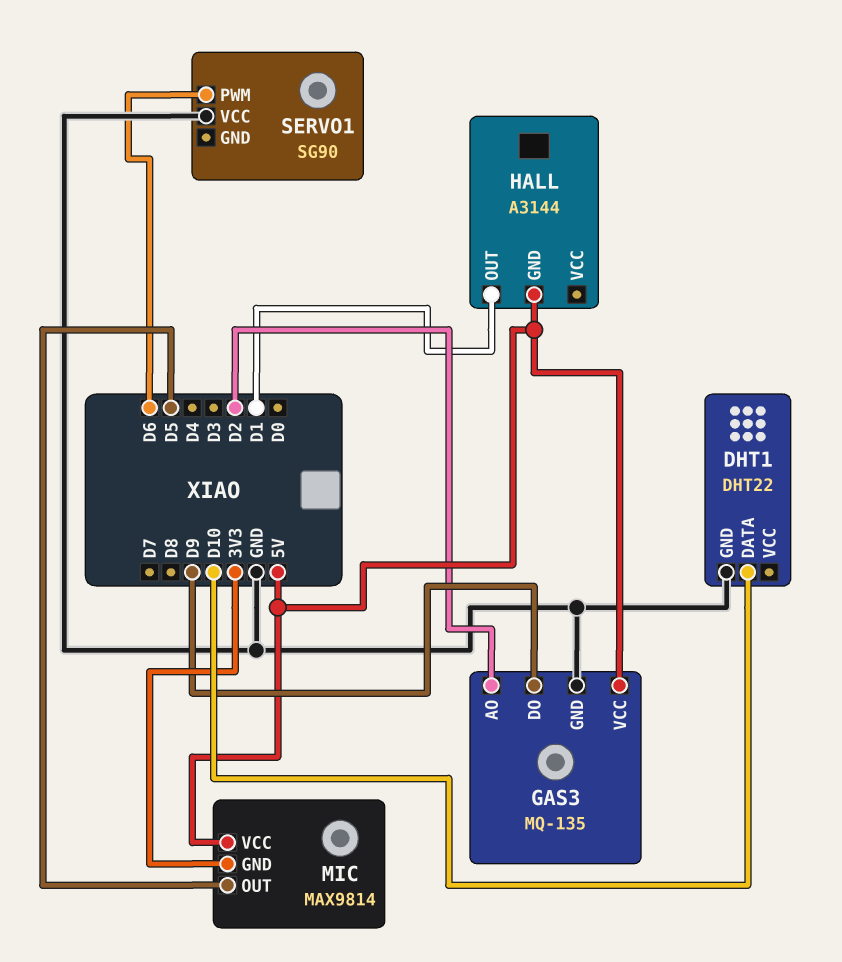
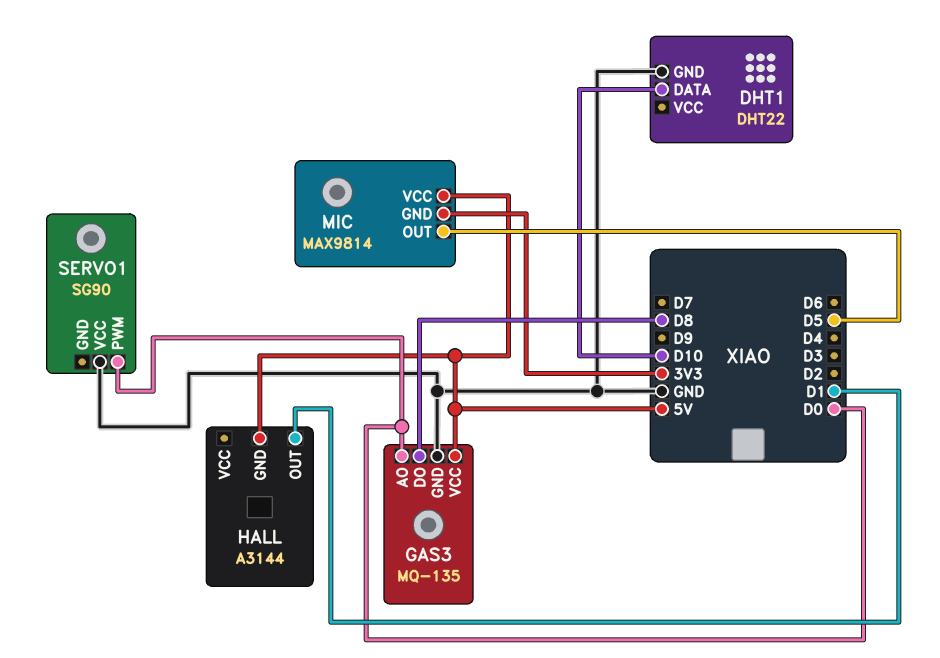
GAS3 pin AO: D2 -> D0
GAS3 pin DO: D9 -> D8
SERVO1 pin PWM: D6 -> D0

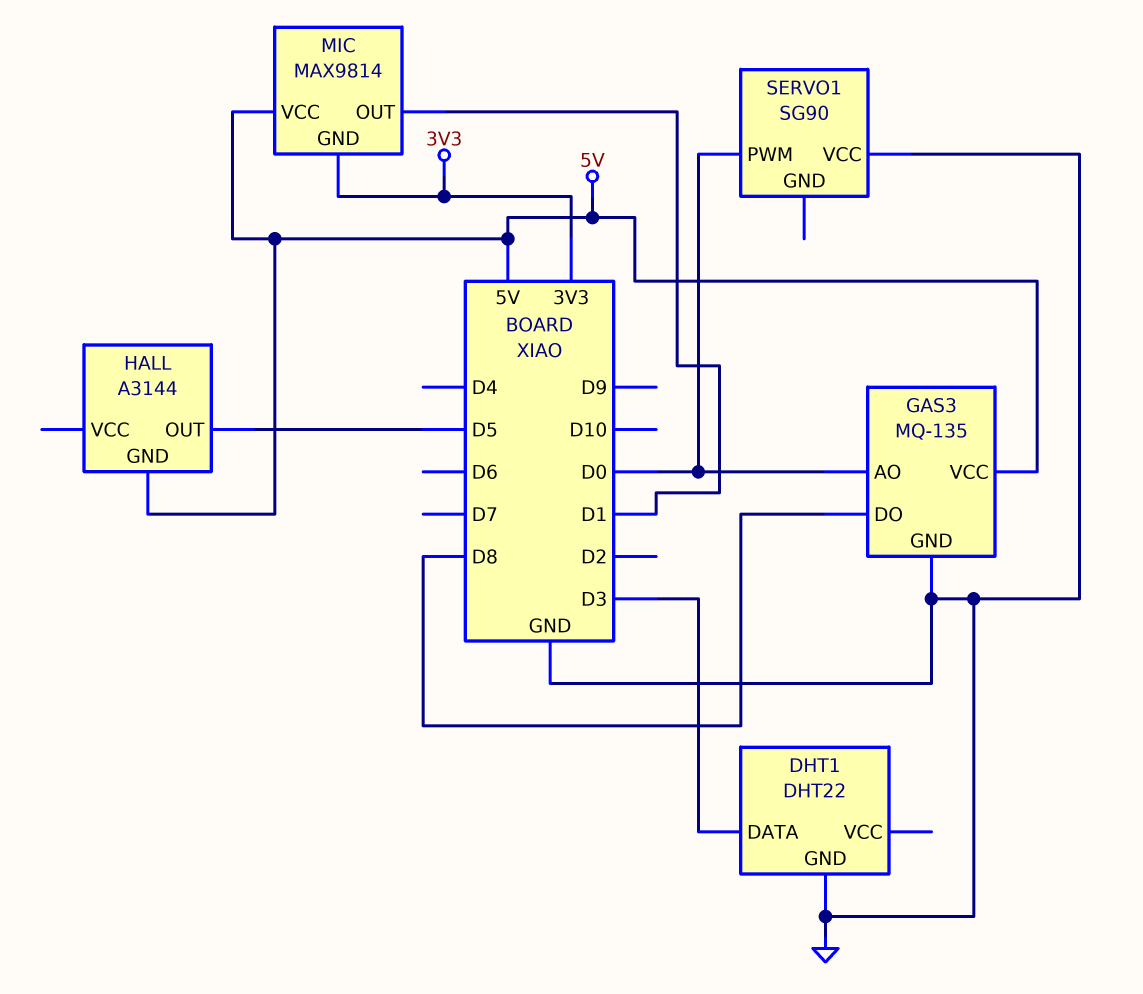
DHT1 pin DATA: D10 -> D3
HALL pin OUT: D1 -> D5
MIC pin OUT: D5 -> D1

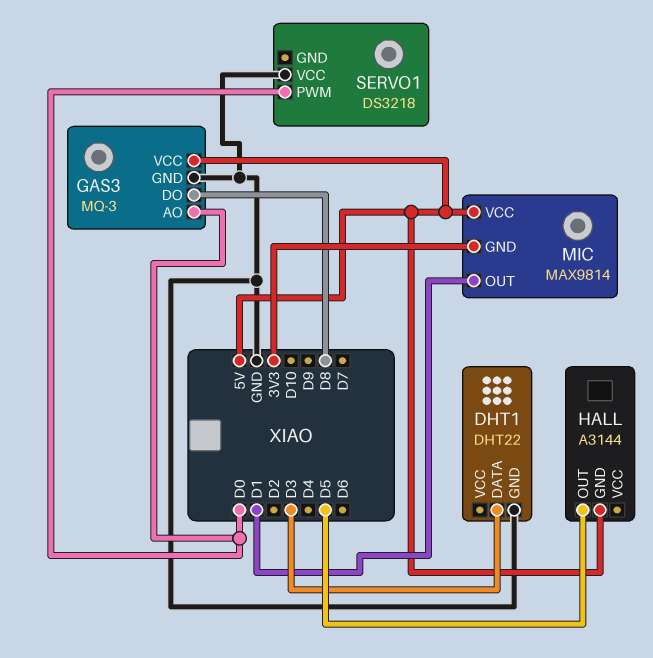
GAS3: MQ-135 -> MQ-3
SERVO1: SG90 -> DS3218

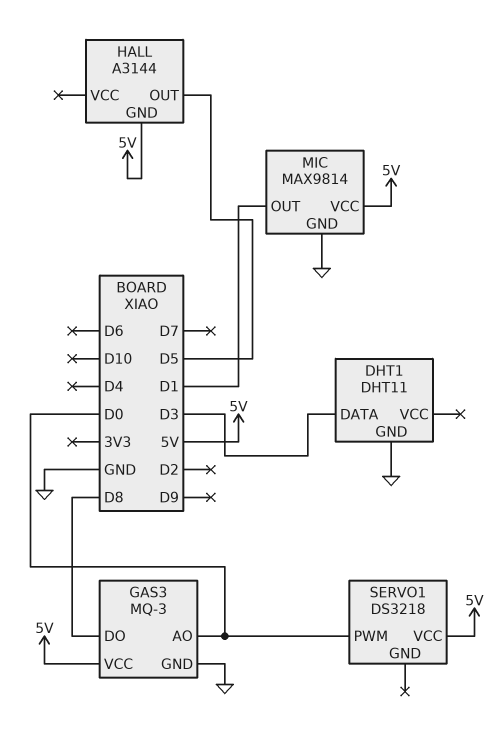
DHT1: DHT22 -> DHT11
MIC pin GND: 3V3 -> GND
SERVO1 pin VCC: GND -> 5V

